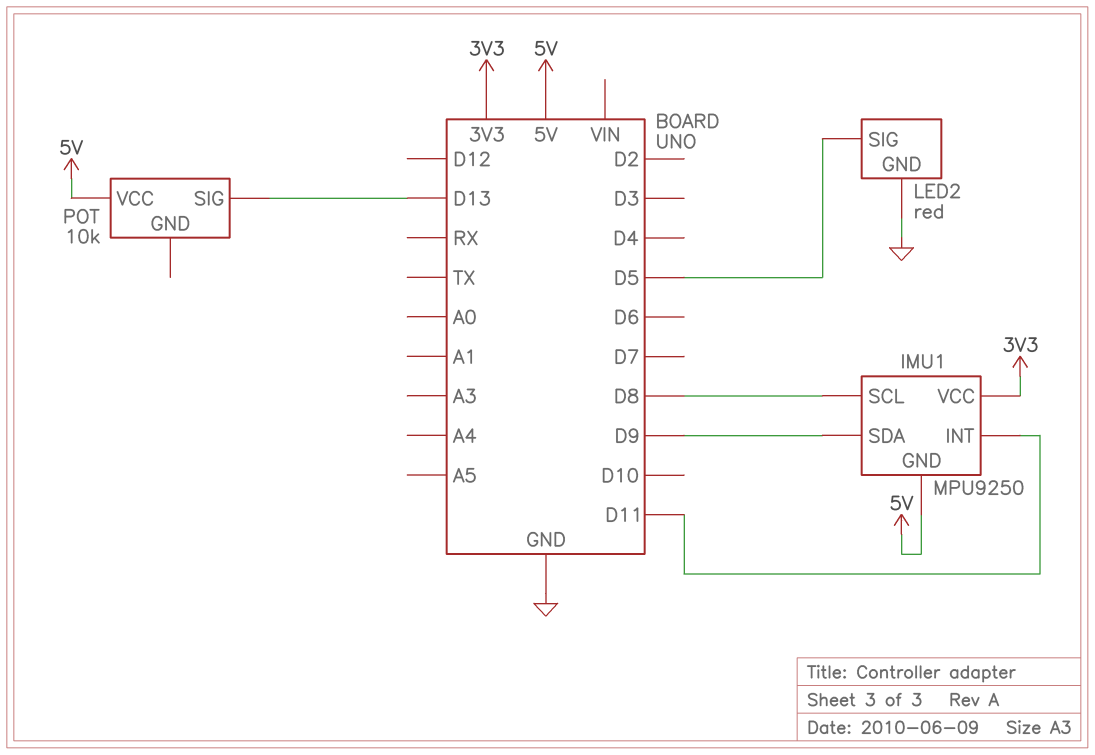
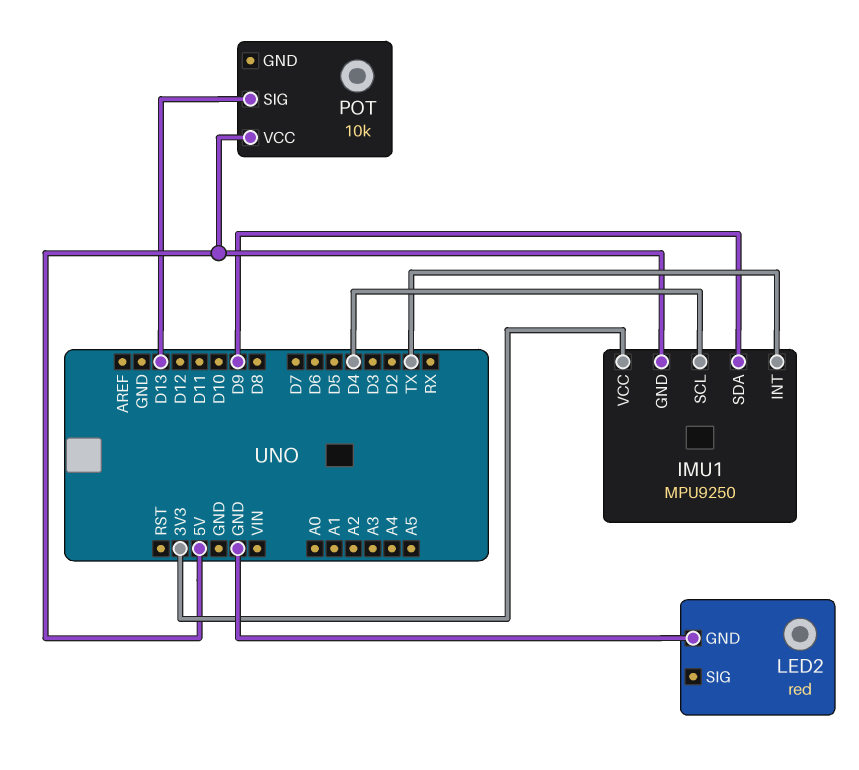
IMU1 pin INT: D11 -> TX
IMU1 pin SCL: D8 -> D4
LED2 pin SIG: D5 -> none

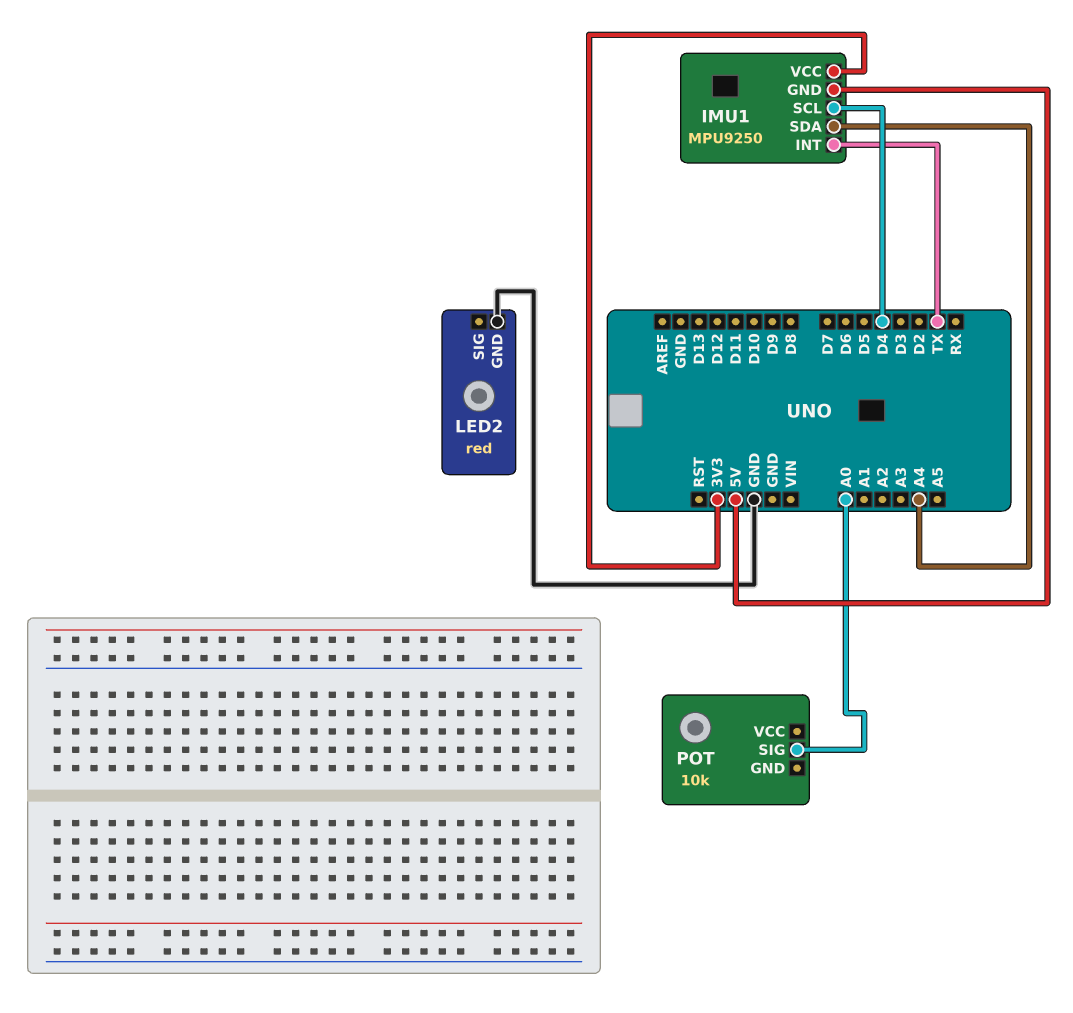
IMU1 pin SDA: D9 -> A4
POT pin SIG: D13 -> A0
POT pin VCC: 5V -> none

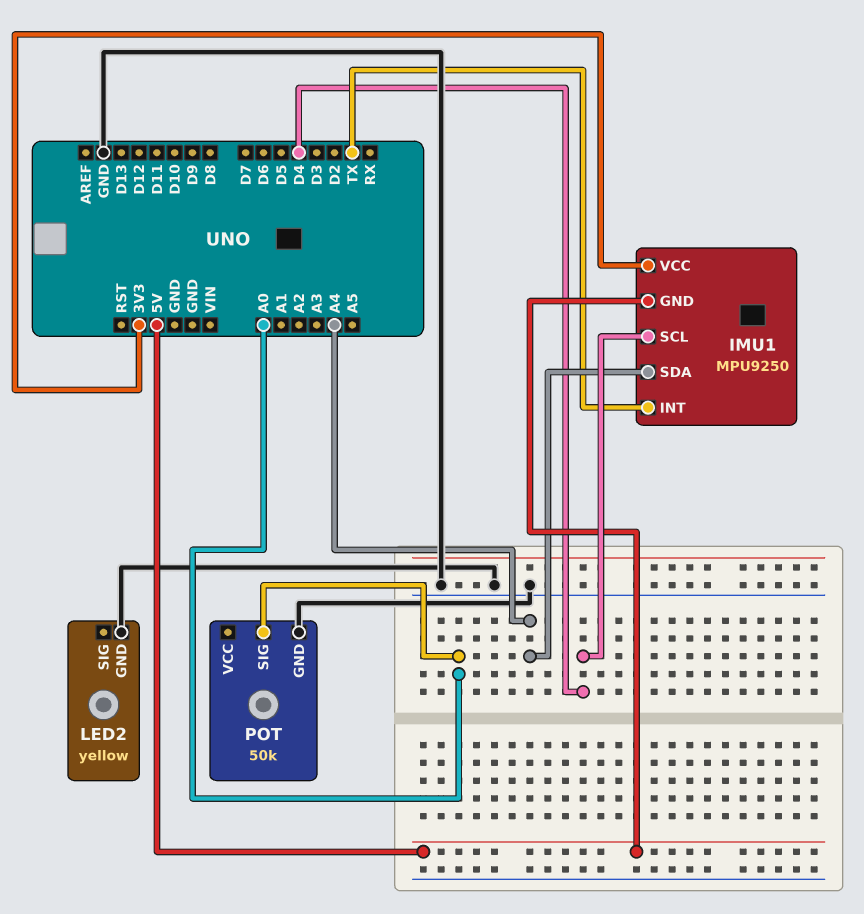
LED2: red -> yellow
POT: 10k -> 50k
POT pin GND: none -> GND

